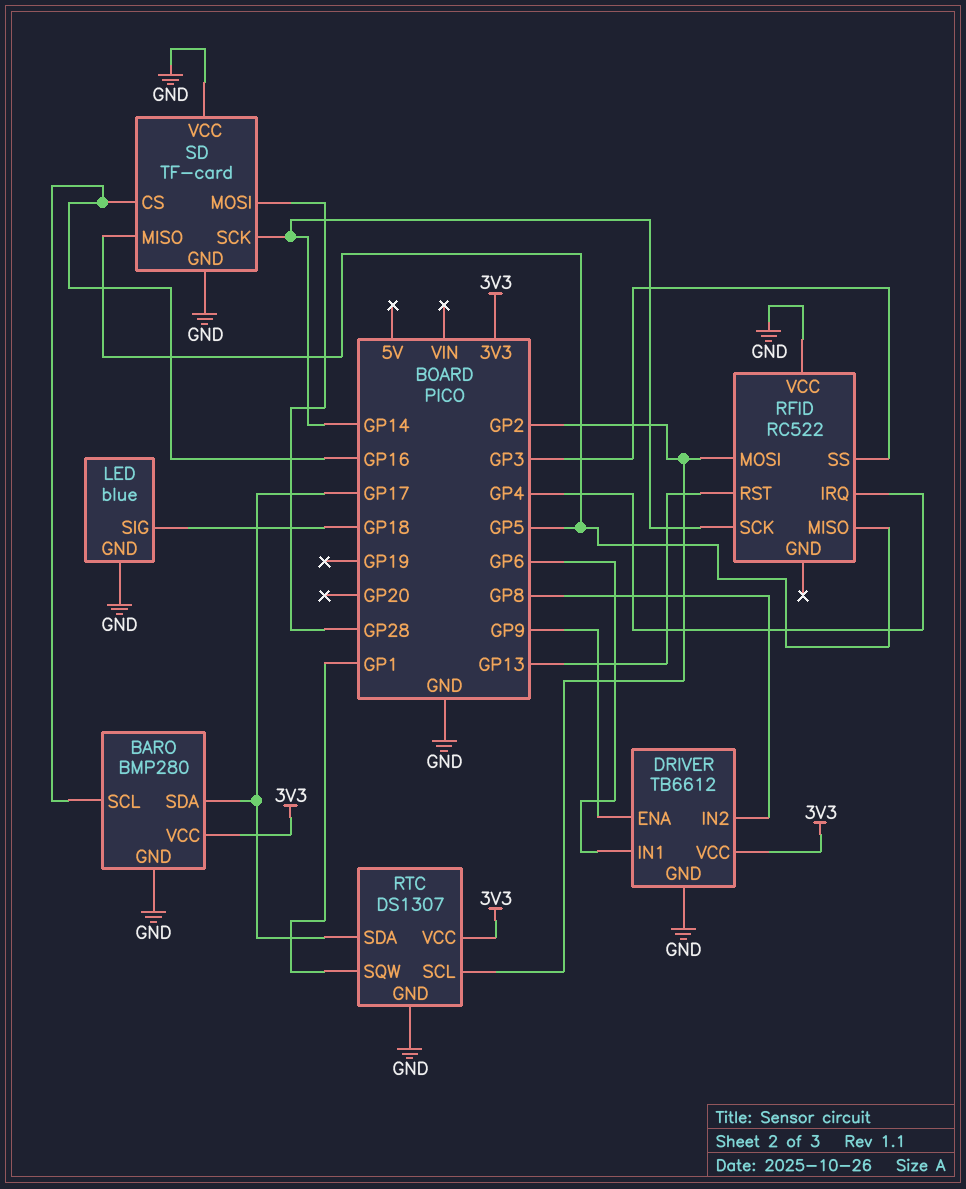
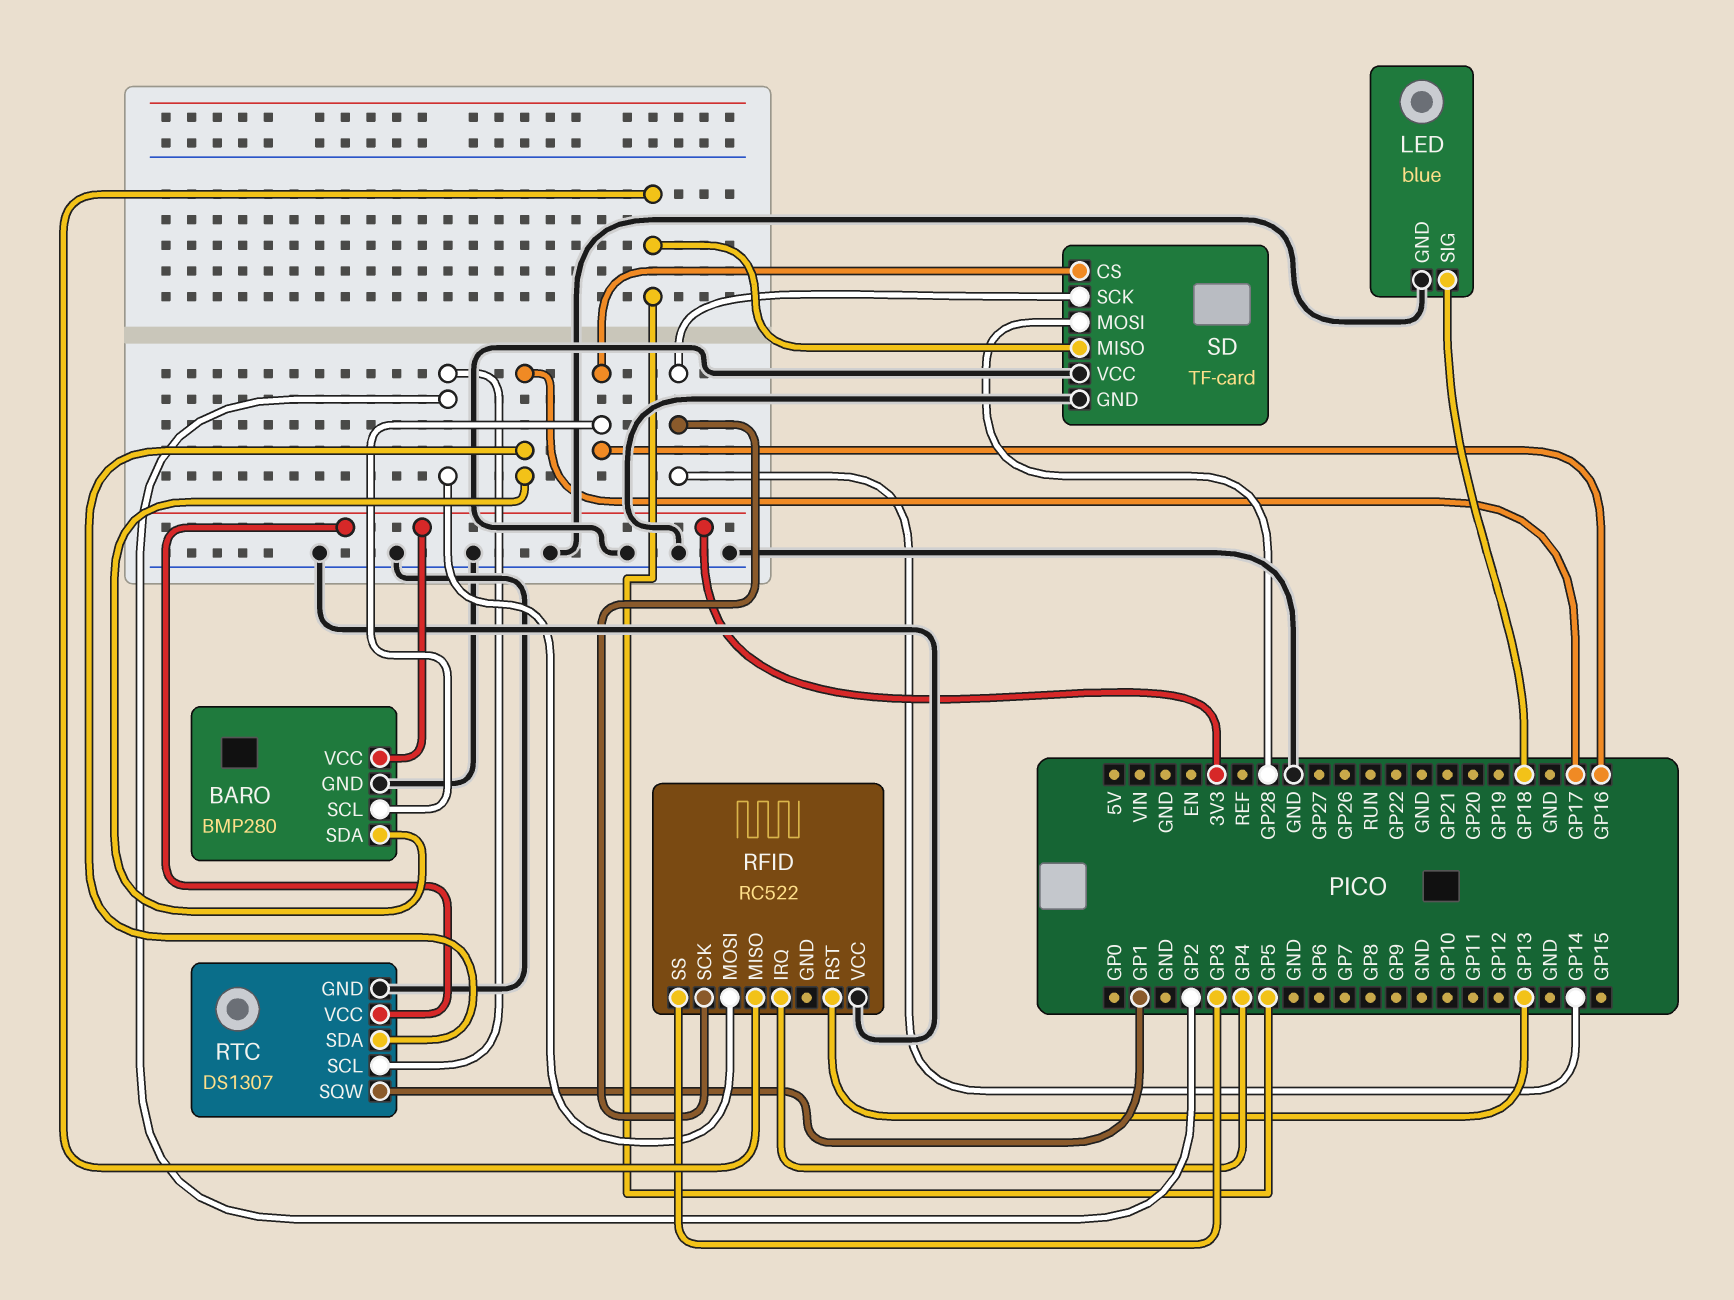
DRIVER: TB6612 -> none
DRIVER pin ENA: GP9 -> none
DRIVER pin GND: GND -> none
DRIVER pin IN1: GP6 -> none
DRIVER pin IN2: GP8 -> none
DRIVER pin VCC: 3V3 -> none

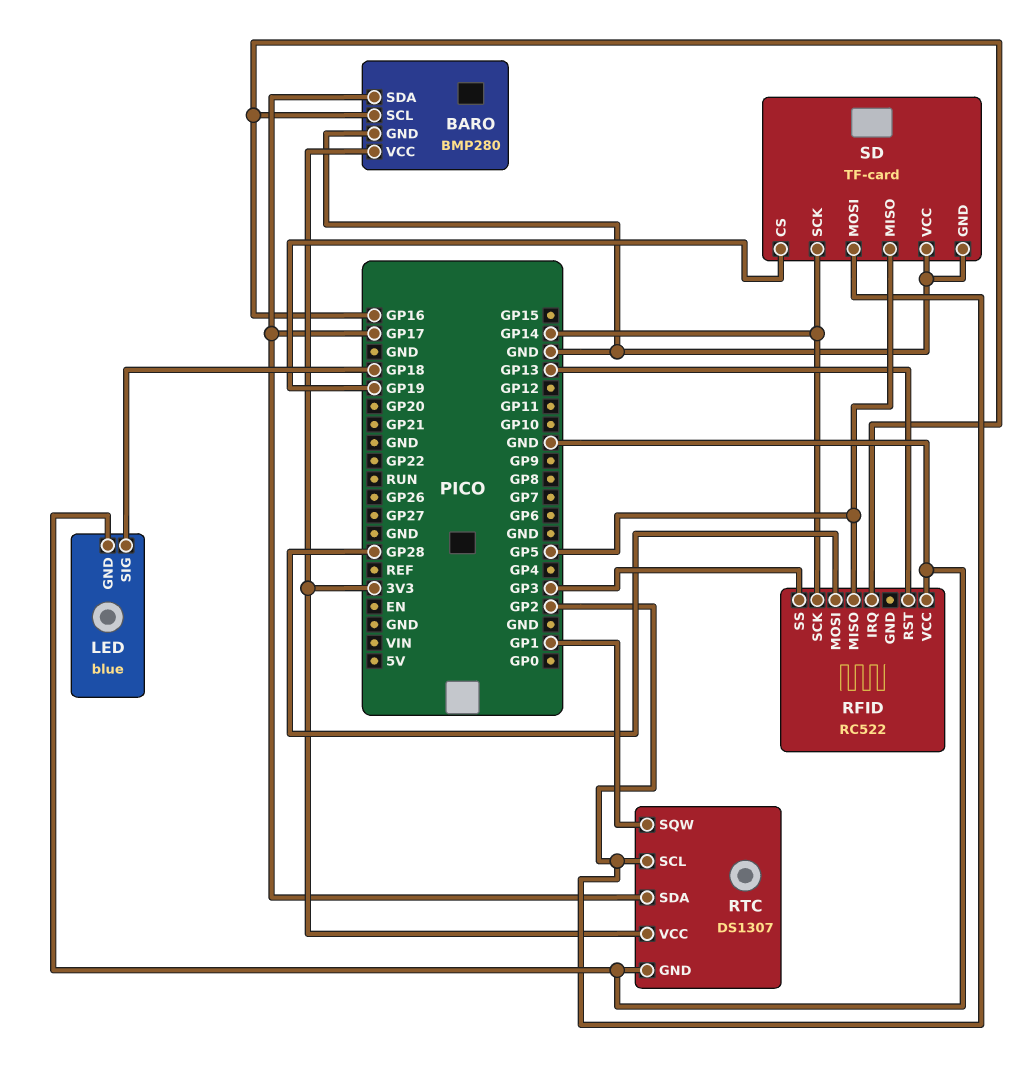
RFID pin IRQ: GP4 -> GP16
RFID pin MOSI: GP2 -> GP28
SD pin CS: GP16 -> GP19
SD pin MOSI: GP28 -> GP2

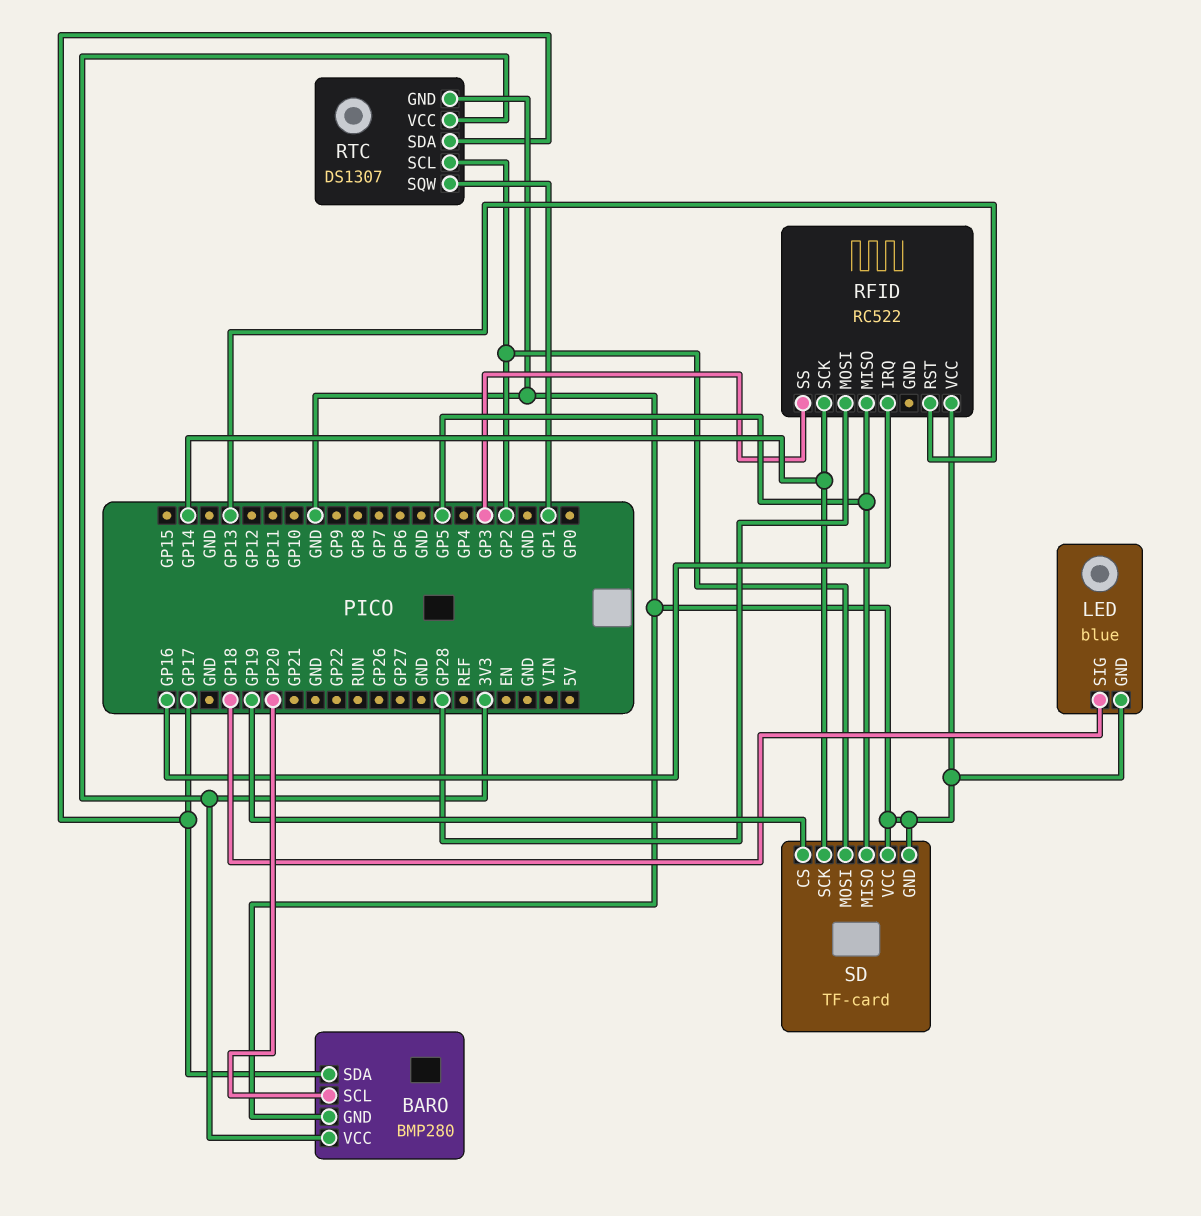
BARO pin SCL: GP16 -> GP20

